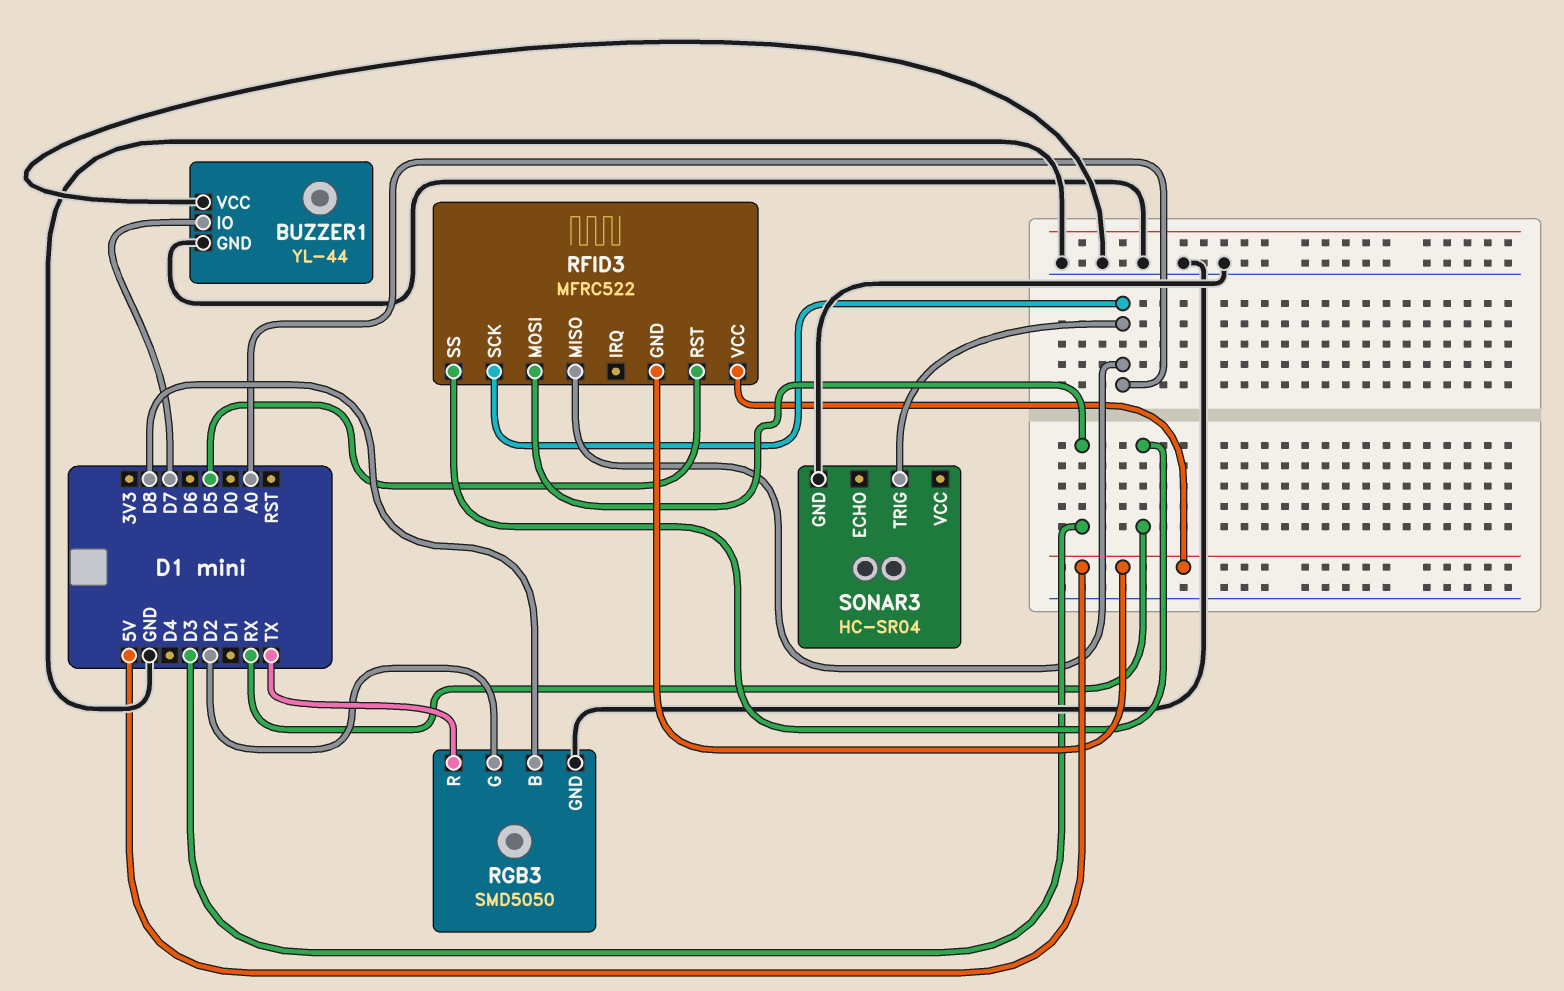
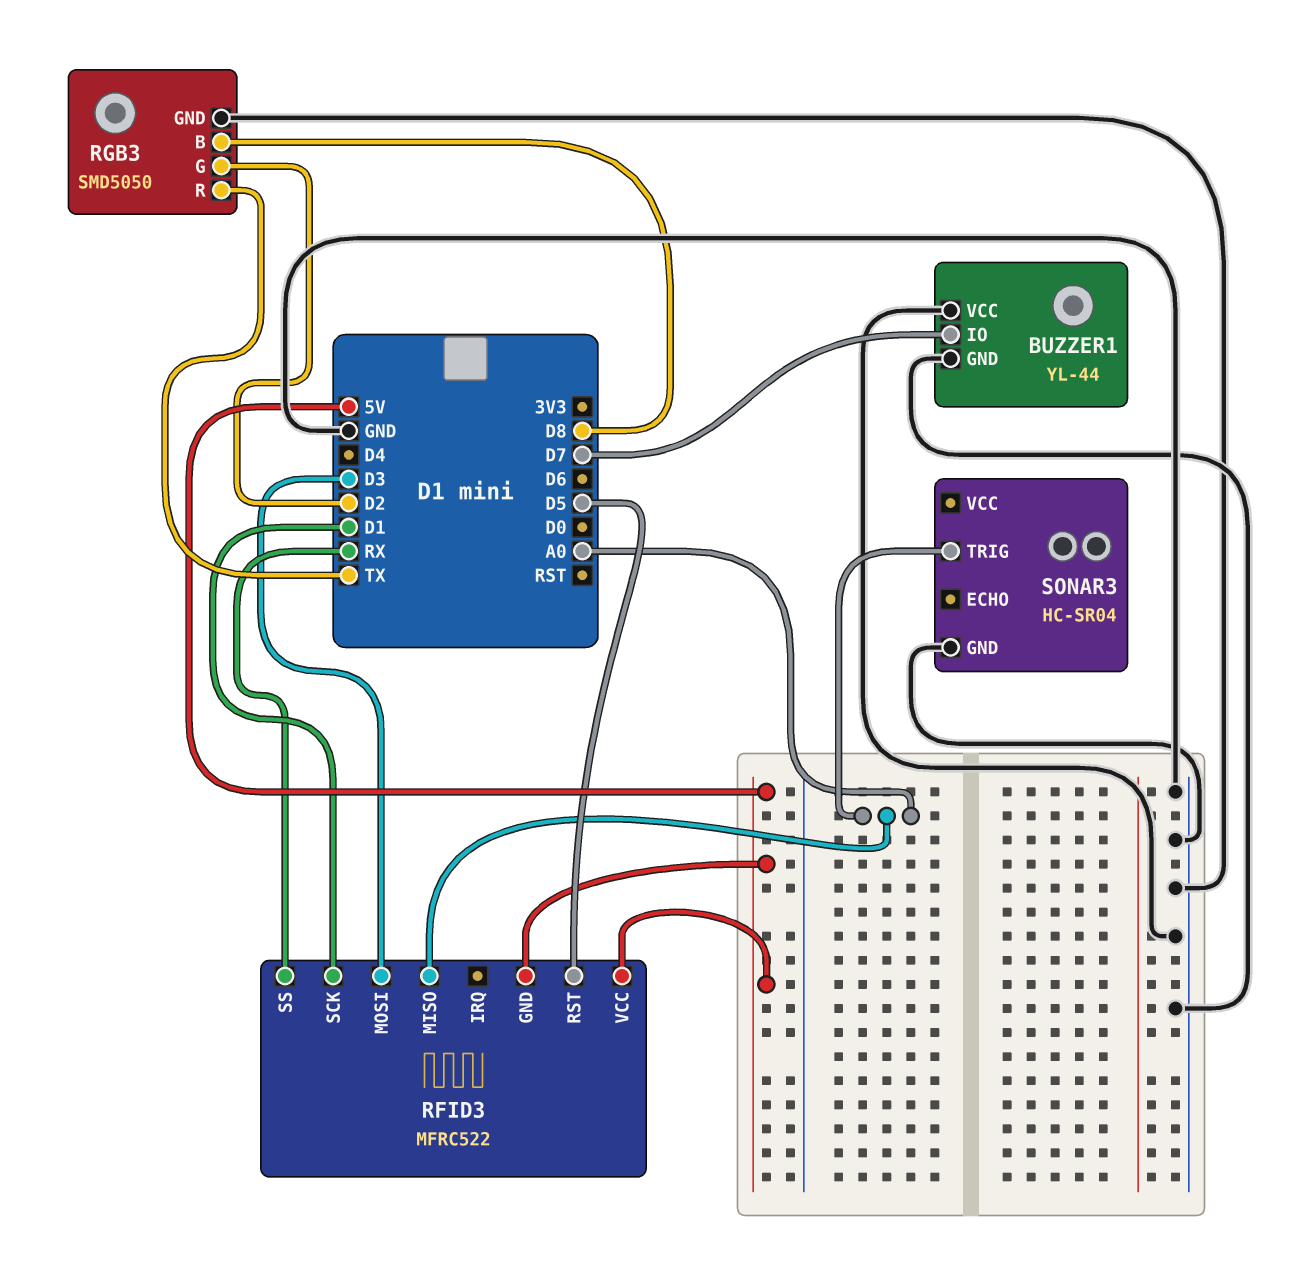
RFID3 pin SCK: A0 -> D1

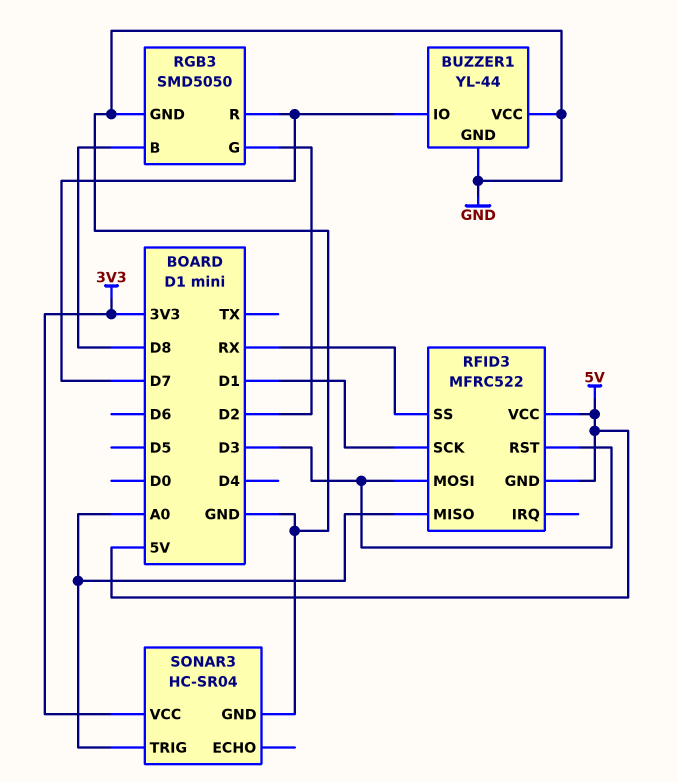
RFID3 pin RST: D5 -> D3
RGB3 pin R: TX -> D7
SONAR3 pin VCC: none -> 3V3

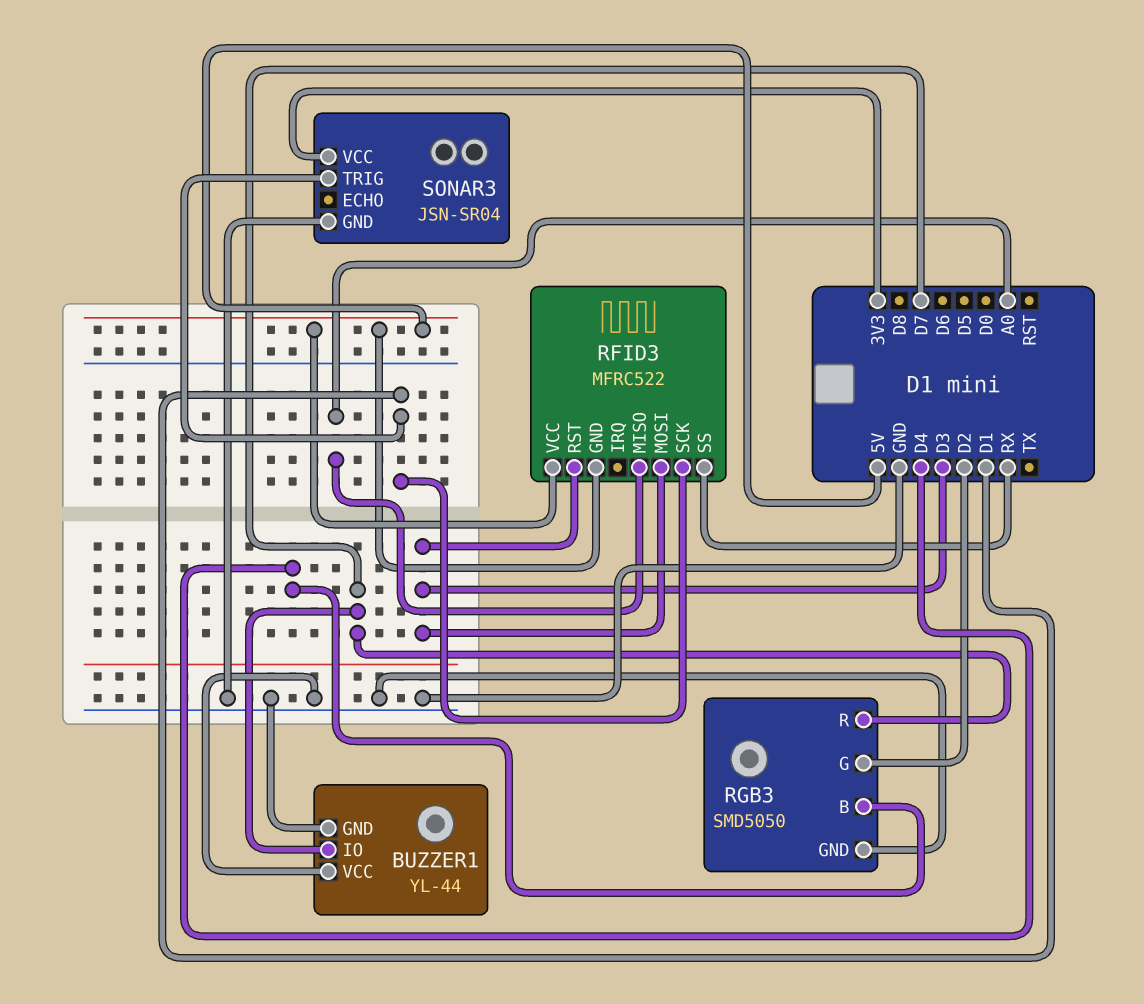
RGB3 pin B: D8 -> D4
SONAR3: HC-SR04 -> JSN-SR04
SONAR3 pin TRIG: A0 -> D1

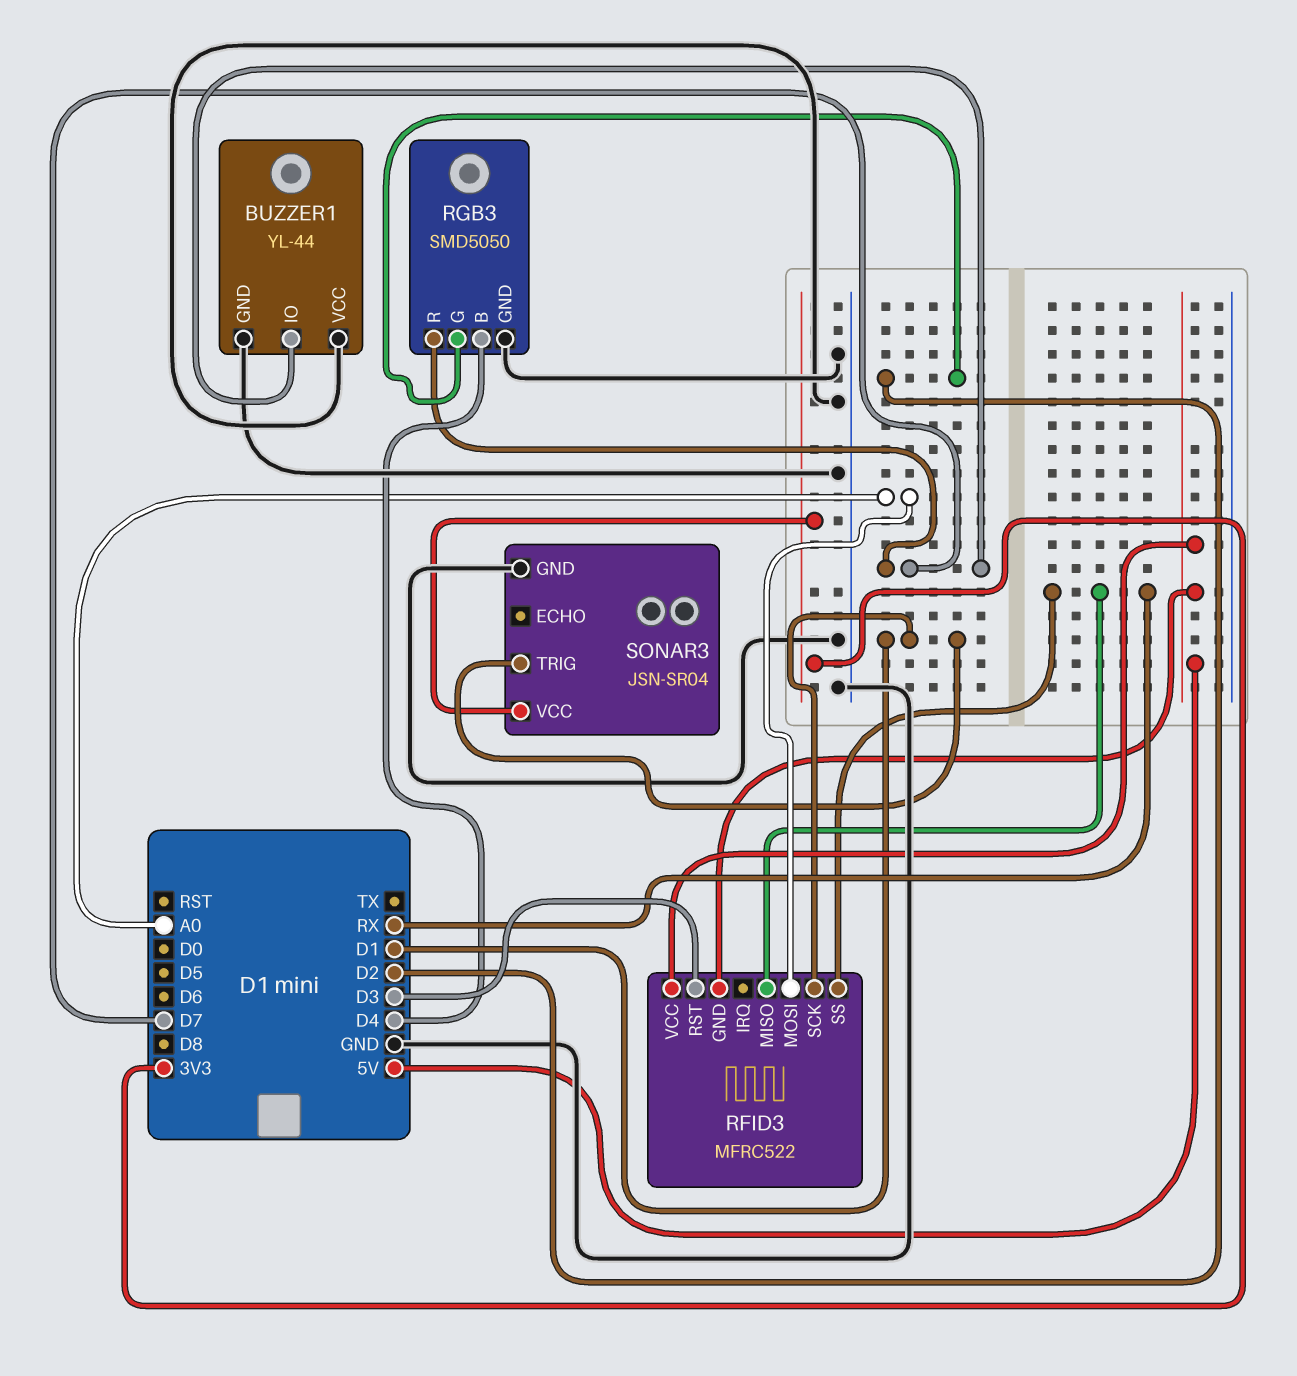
RFID3 pin MISO: A0 -> RX
RFID3 pin MOSI: D3 -> A0

